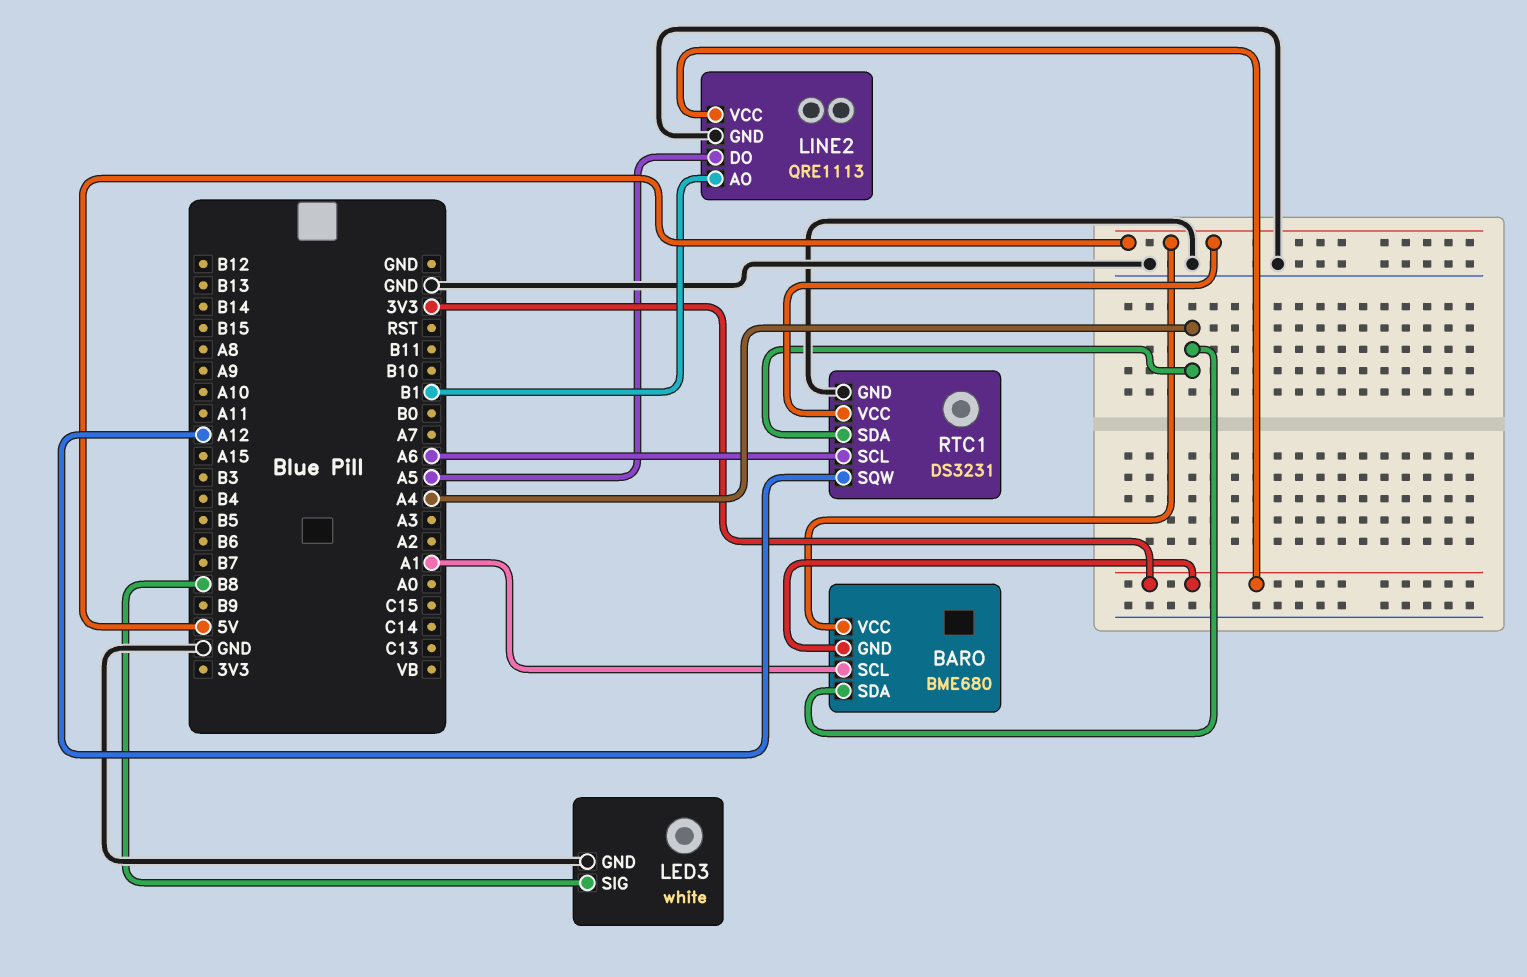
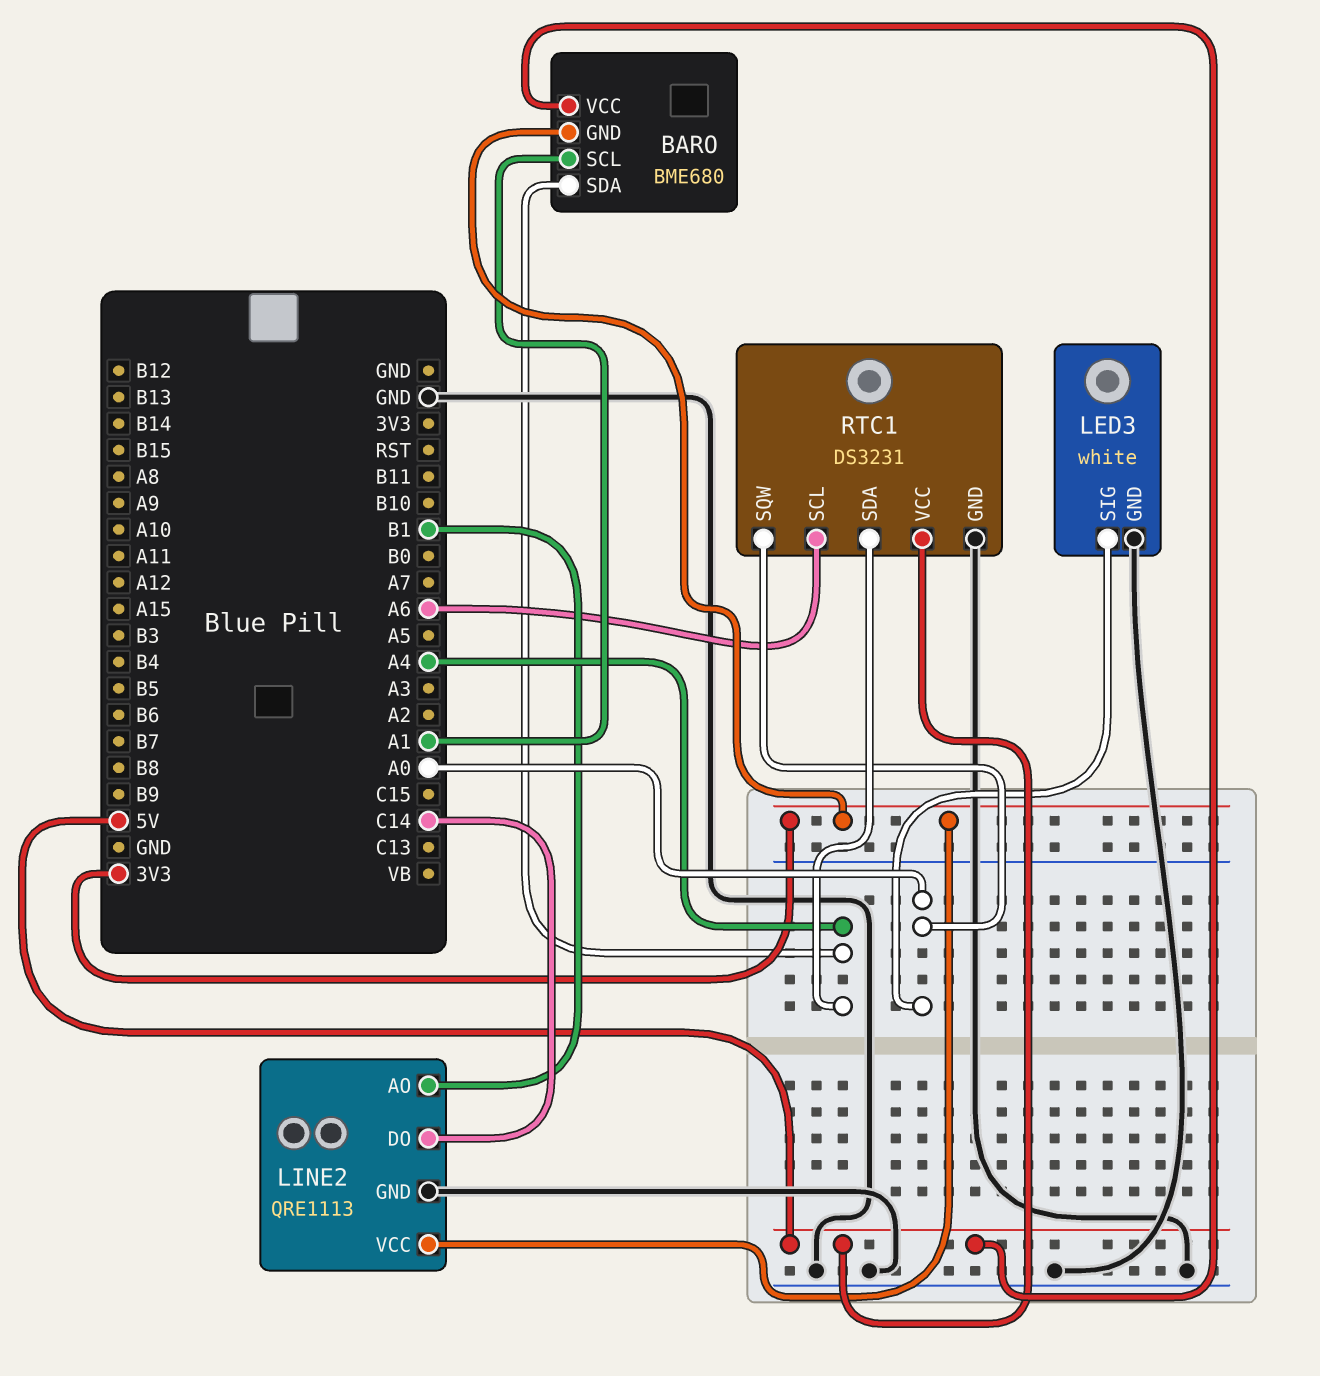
LED3 pin SIG: B8 -> A0
LINE2 pin DO: A5 -> C14
RTC1 pin SQW: A12 -> A0

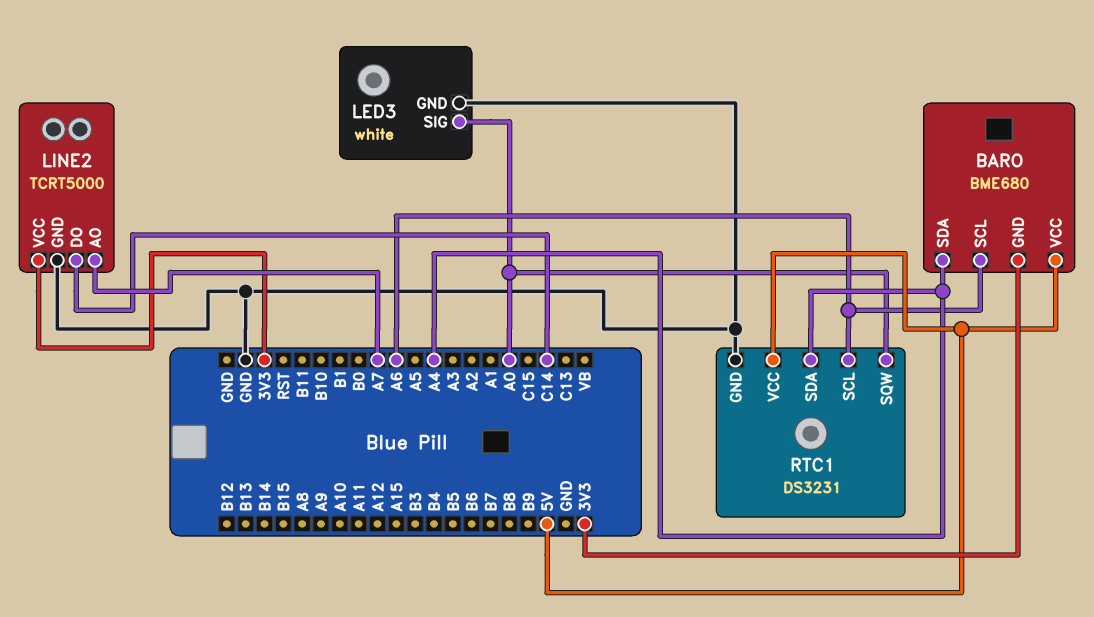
BARO pin SCL: A1 -> A6
LINE2: QRE1113 -> TCRT5000
LINE2 pin AO: B1 -> A7

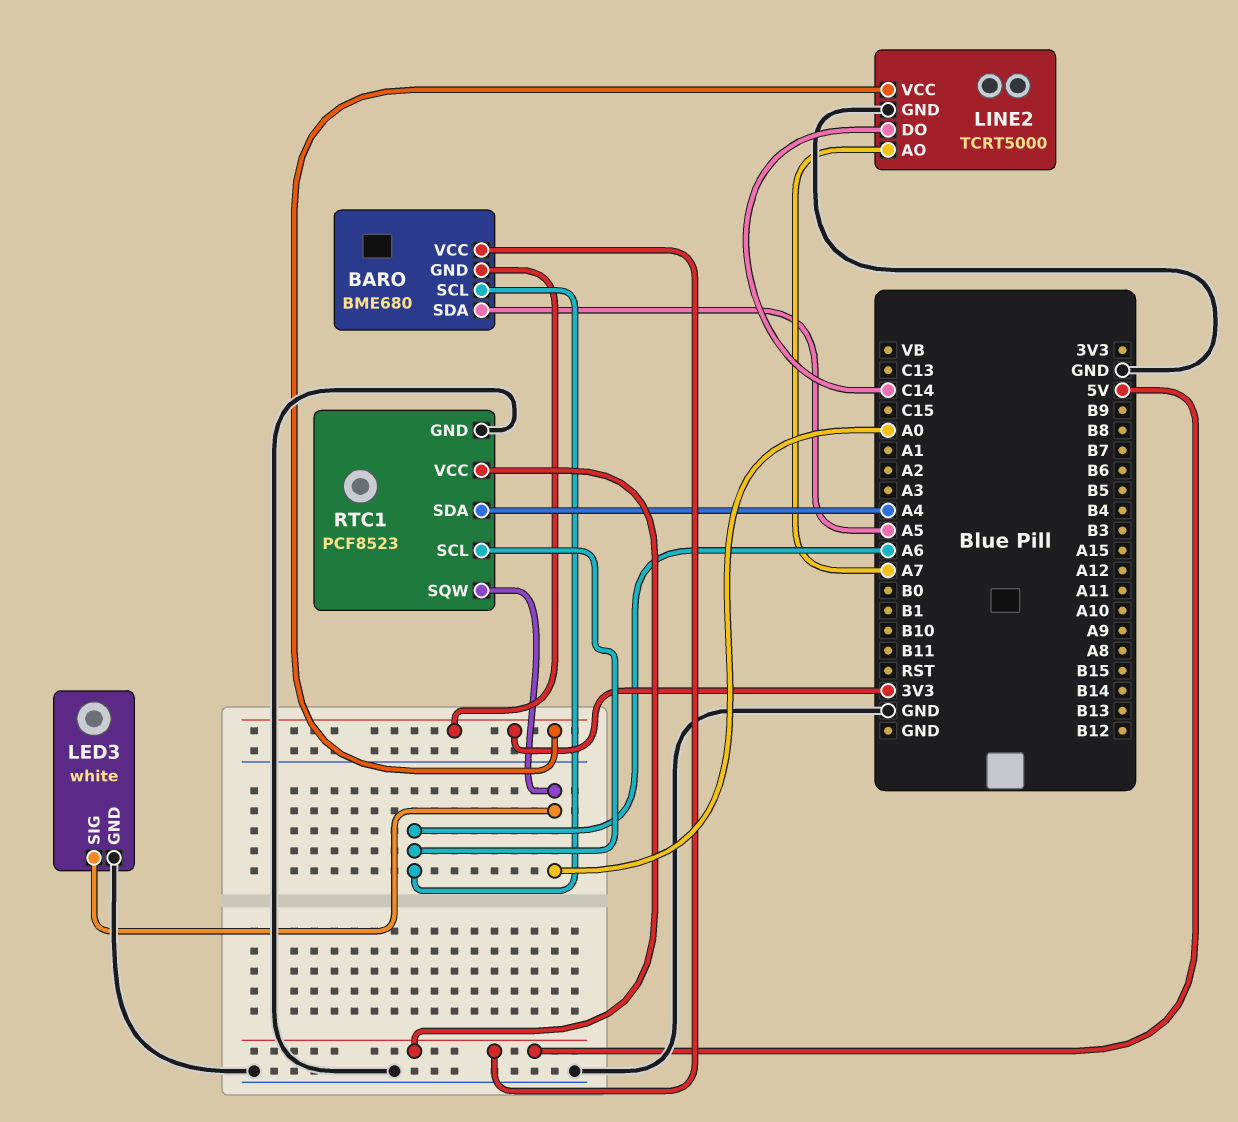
BARO pin SDA: A4 -> A5
RTC1: DS3231 -> PCF8523

